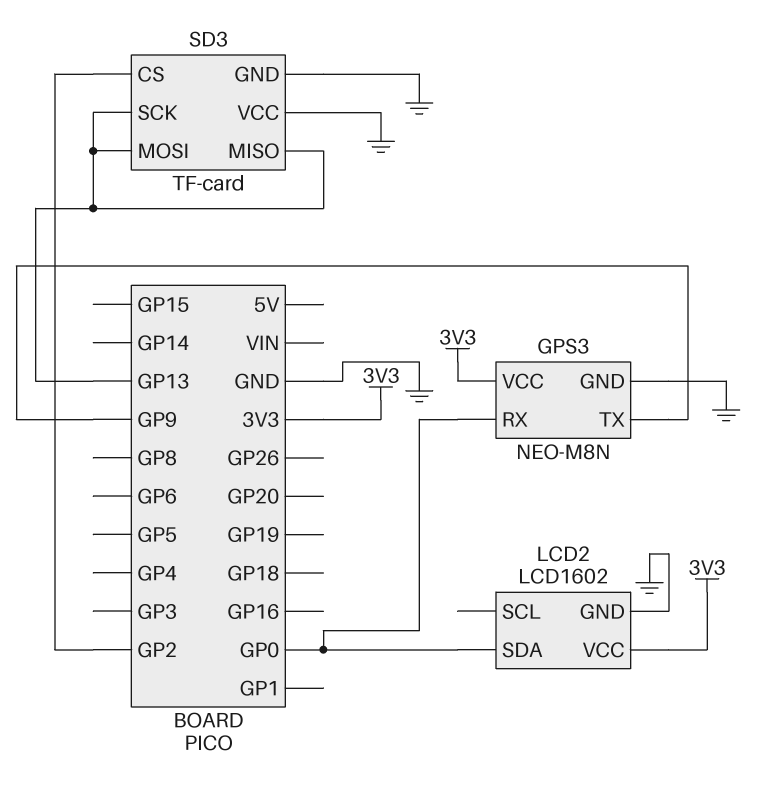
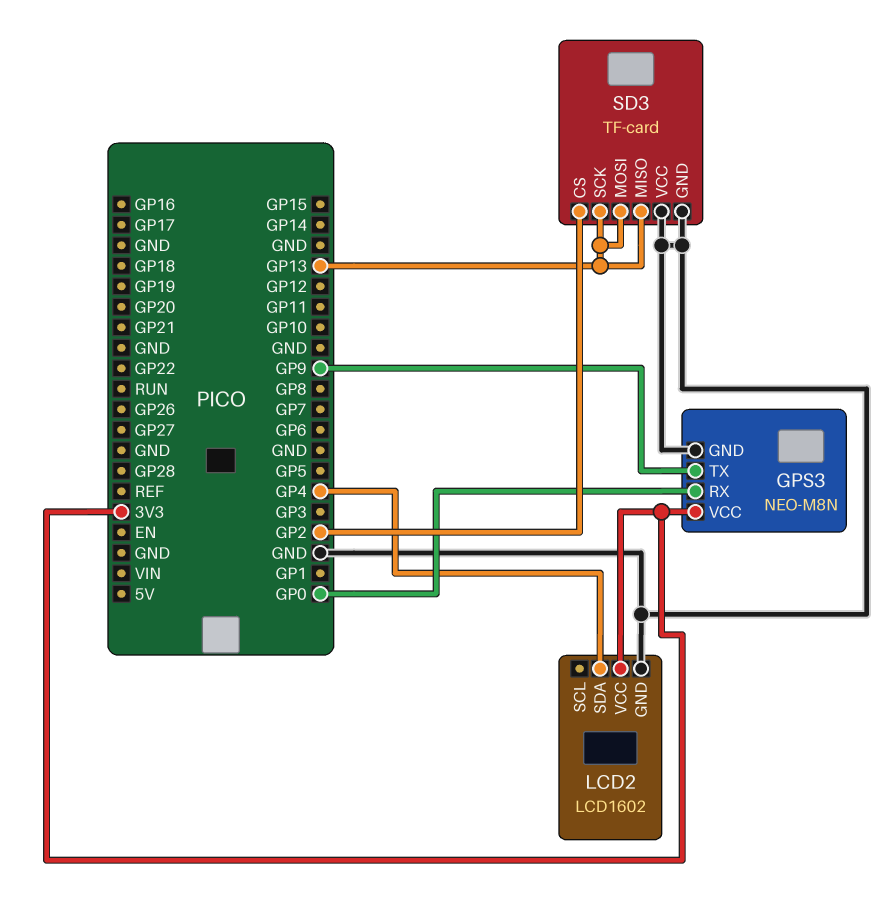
LCD2 pin SDA: GP0 -> GP4

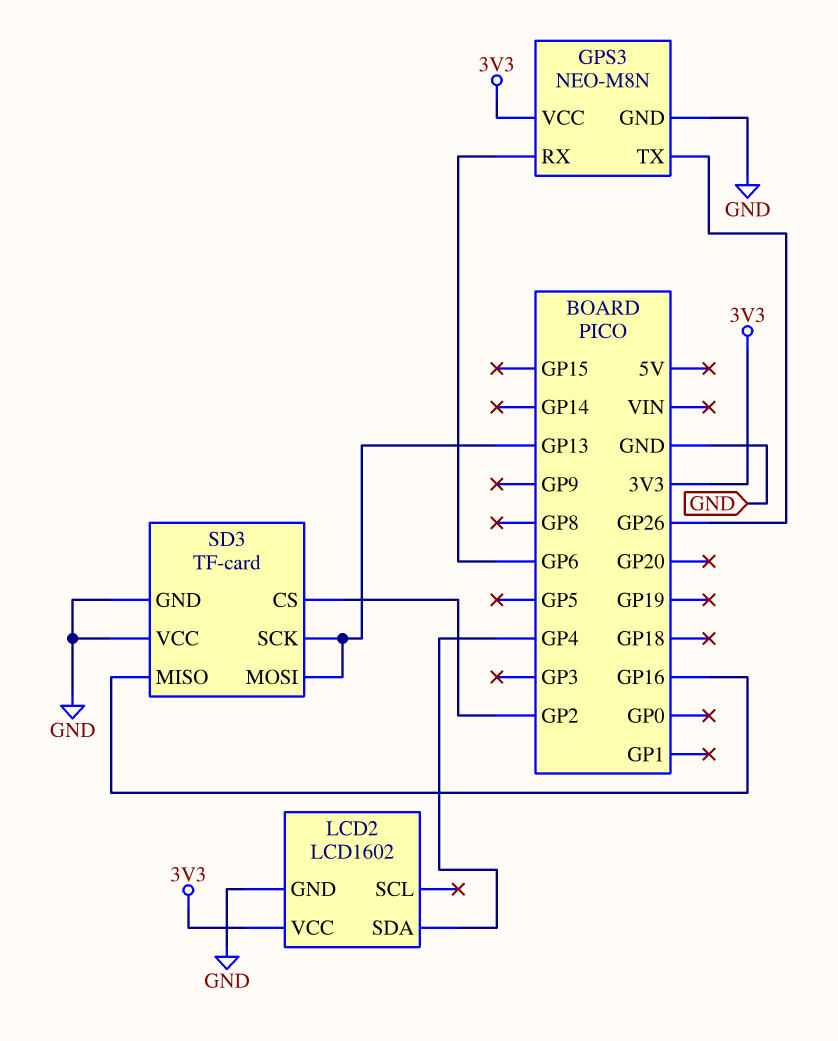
GPS3 pin RX: GP0 -> GP6
GPS3 pin TX: GP9 -> GP26
SD3 pin MISO: GP13 -> GP16

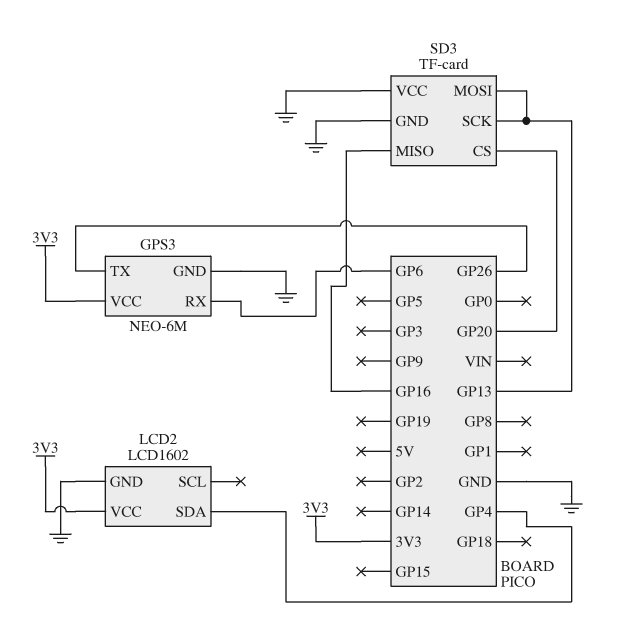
GPS3: NEO-M8N -> NEO-6M
SD3 pin CS: GP2 -> GP20

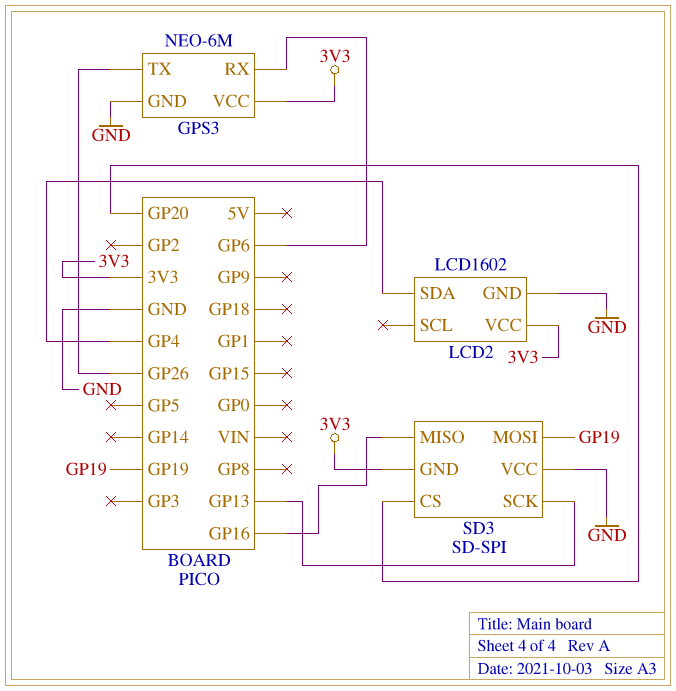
SD3: TF-card -> SD-SPI
SD3 pin GND: GND -> 3V3
SD3 pin MOSI: GP13 -> GP19

